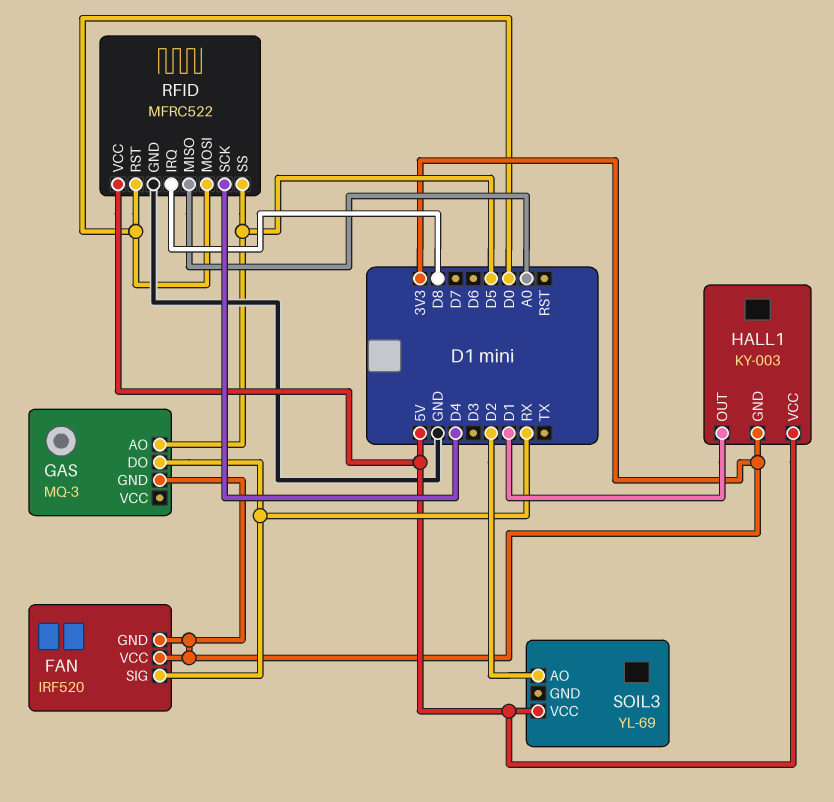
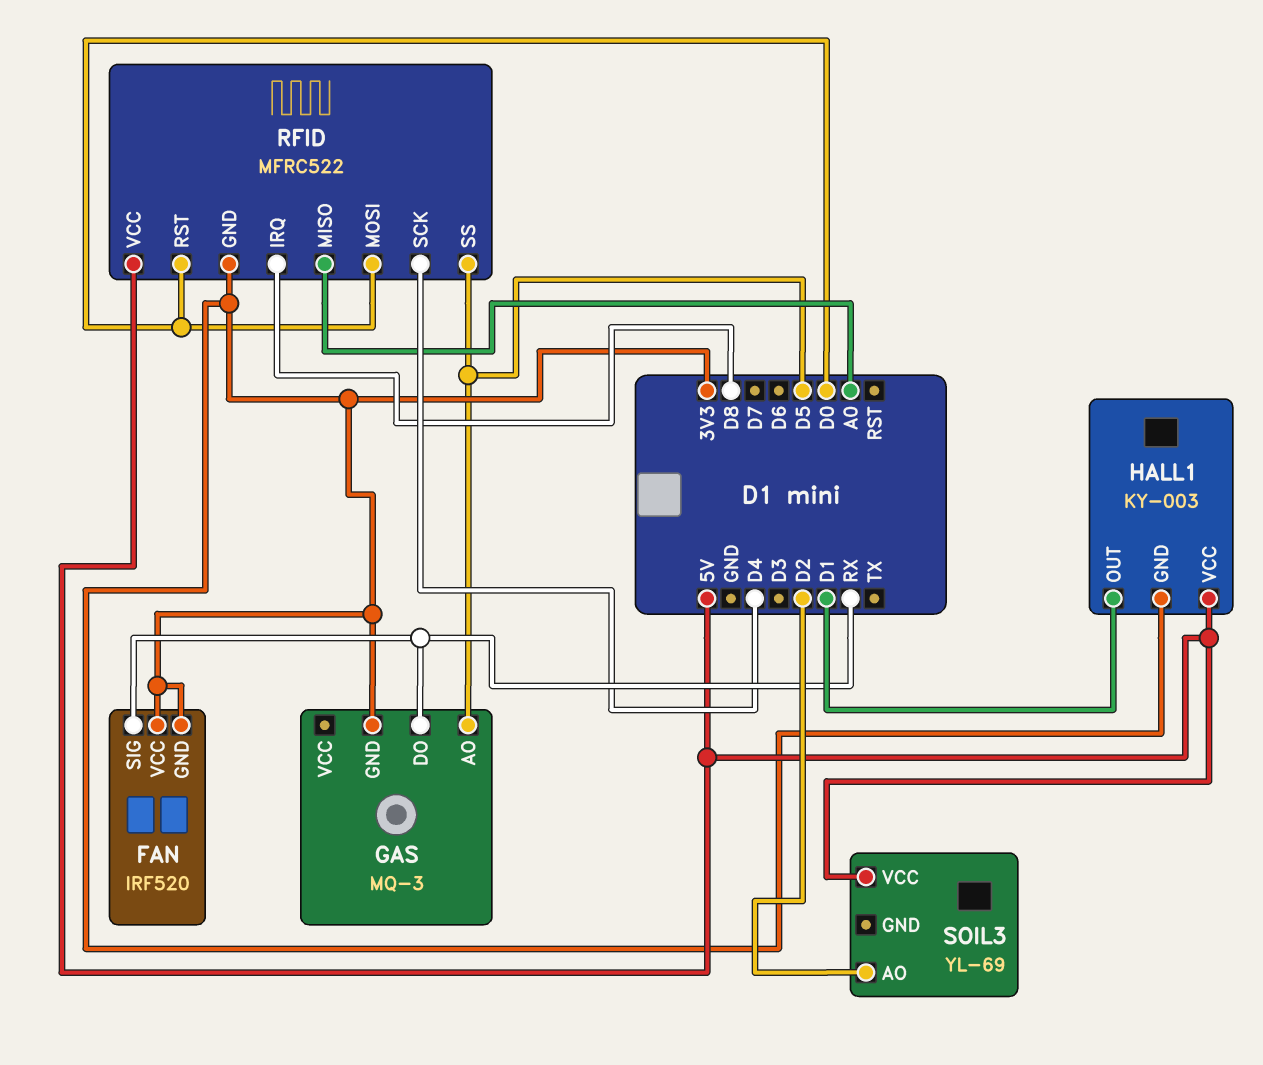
RFID pin GND: GND -> 3V3

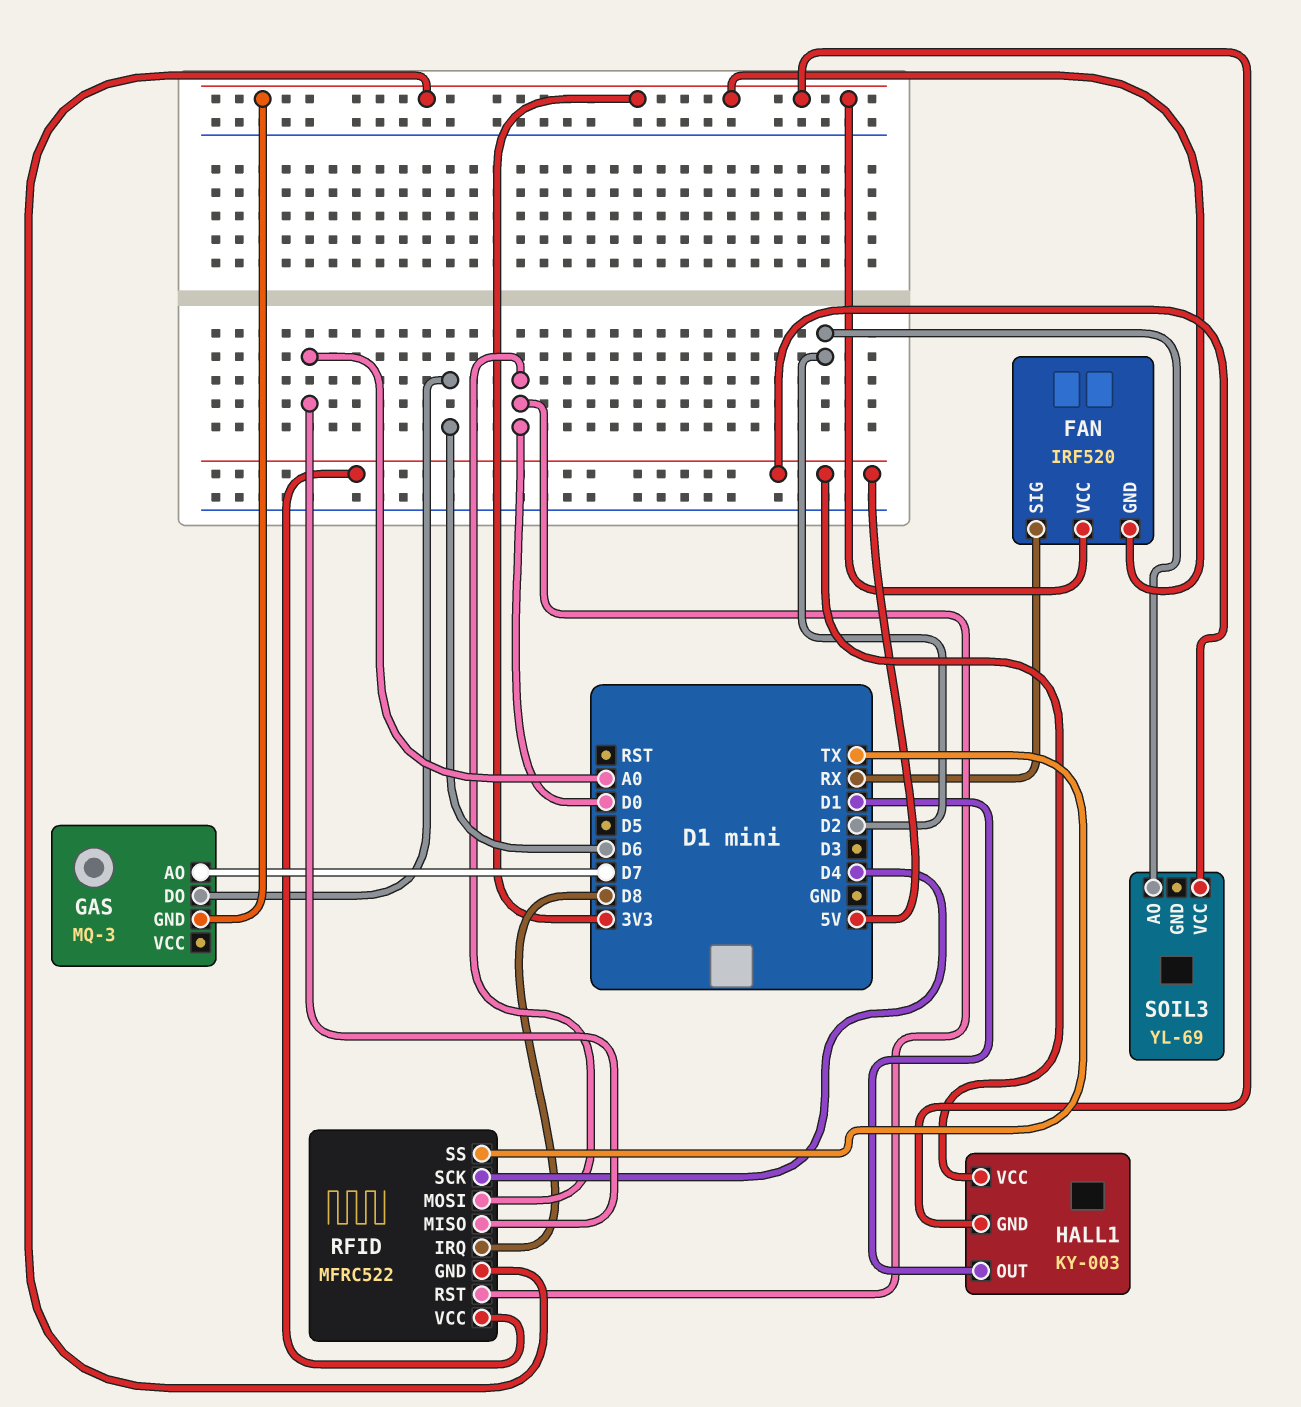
GAS pin AO: D5 -> D7
GAS pin DO: RX -> D6
RFID pin SS: D5 -> TX

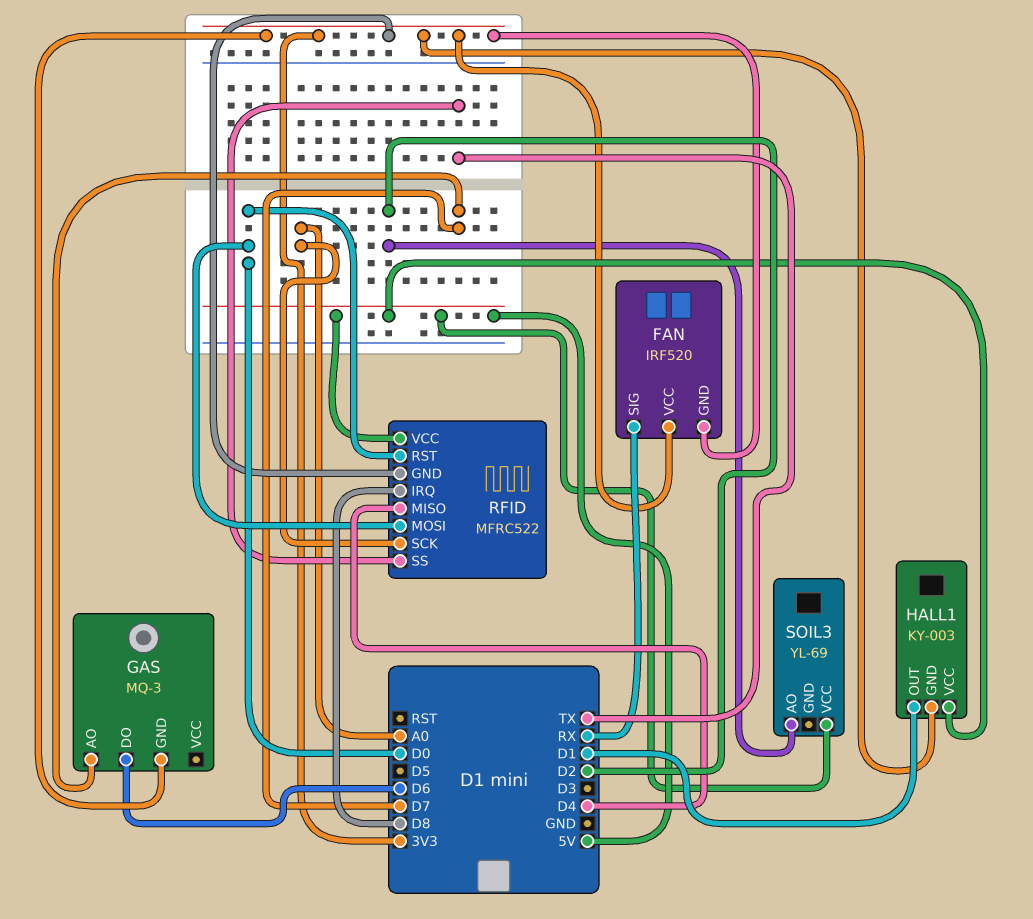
RFID pin MISO: A0 -> D4
RFID pin SCK: D4 -> A0

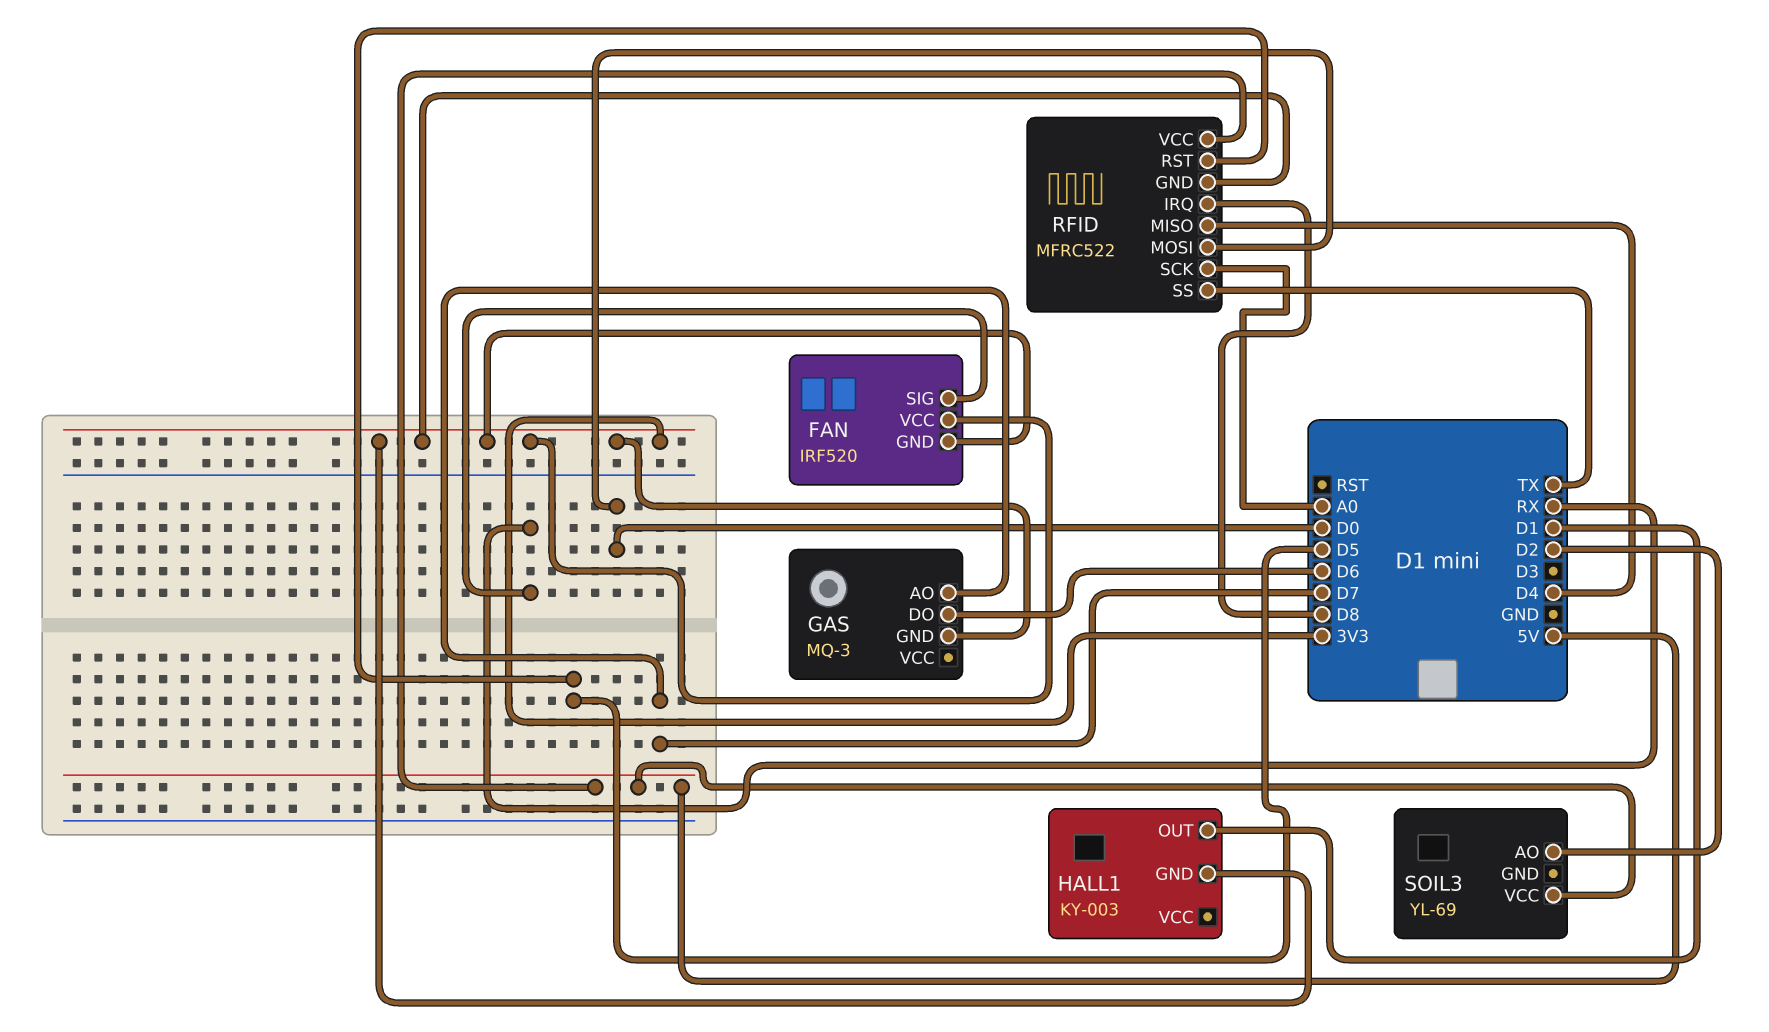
HALL1 pin VCC: 5V -> none
RFID pin RST: D0 -> D5

